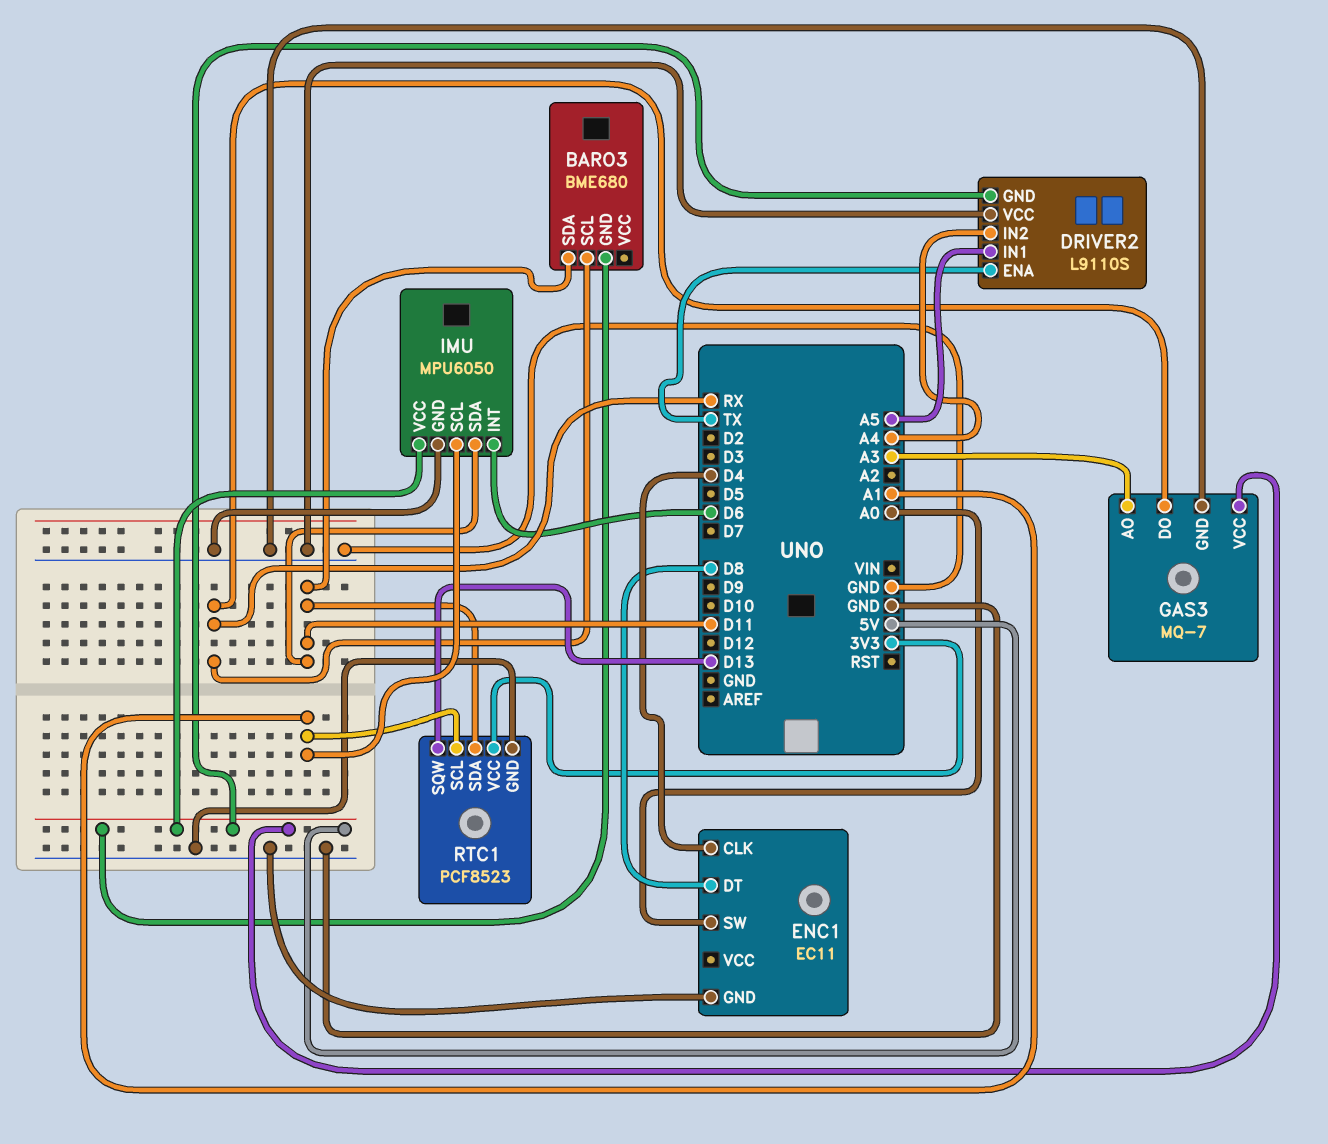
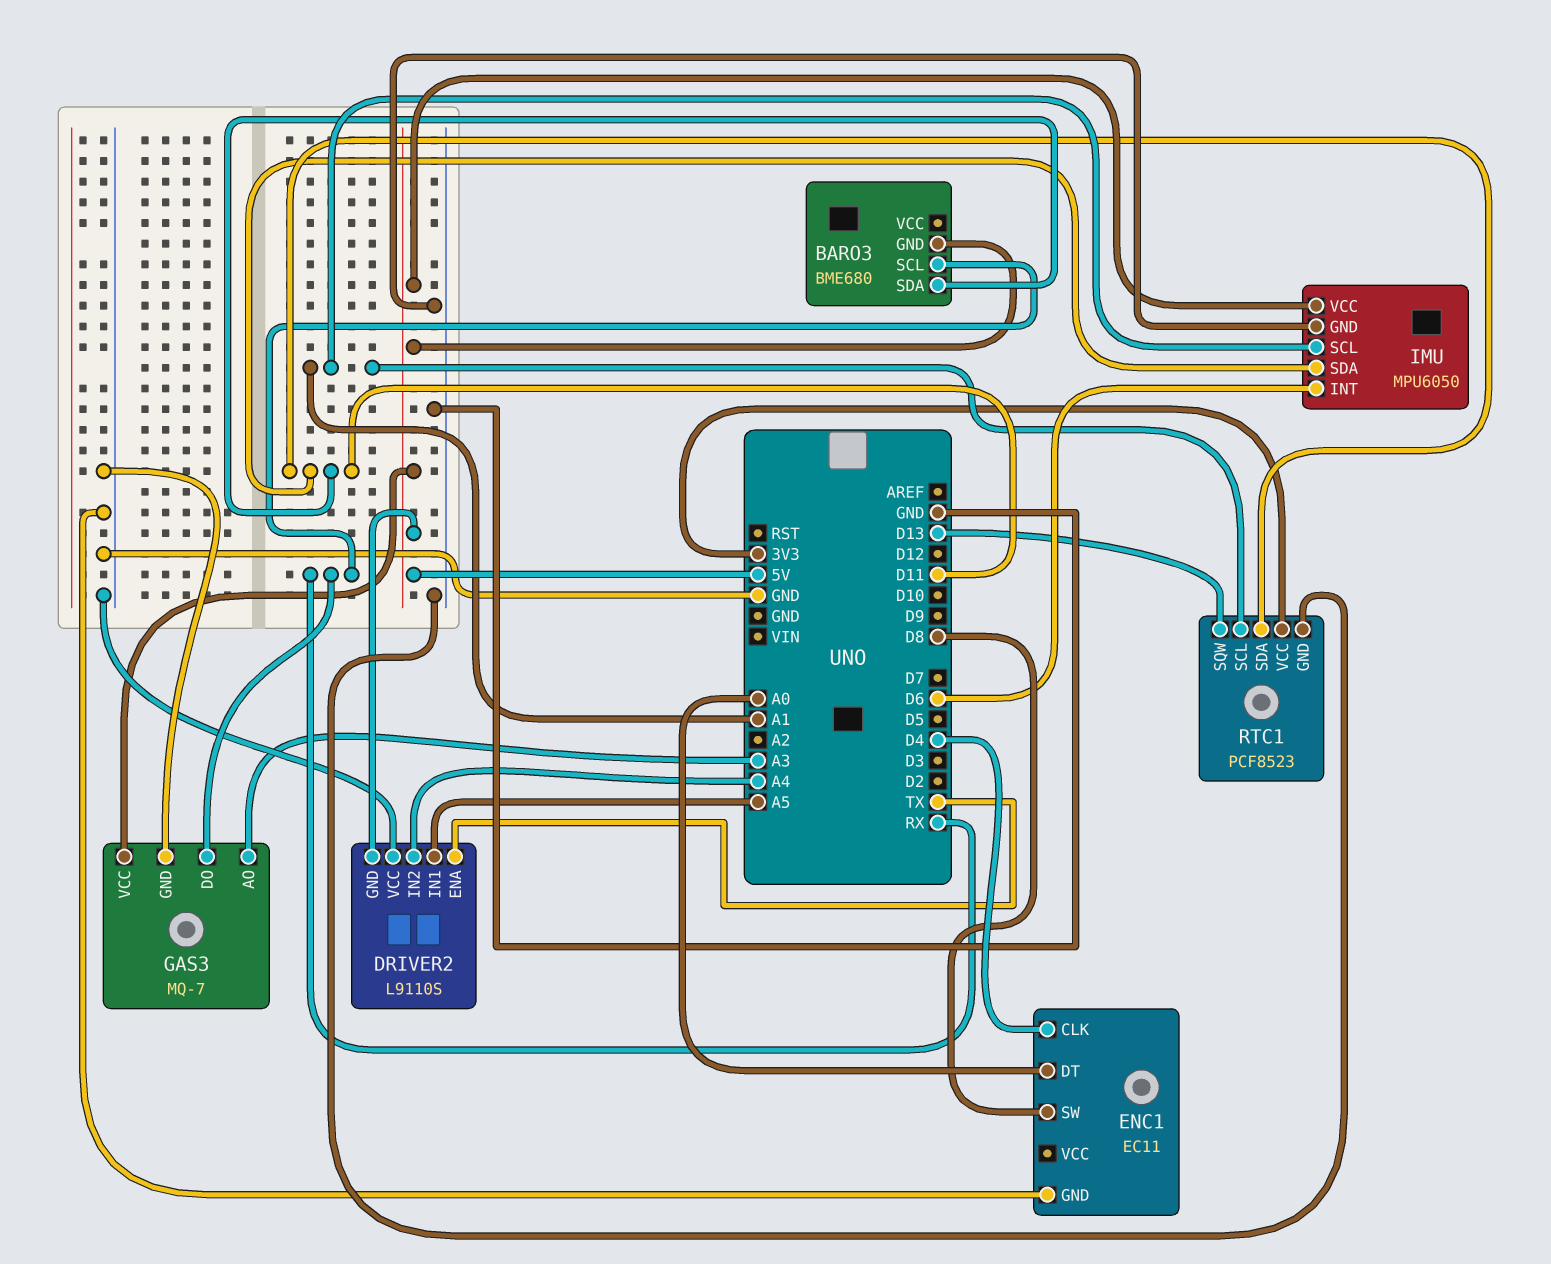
ENC1 pin DT: D8 -> A0
ENC1 pin SW: A0 -> D8

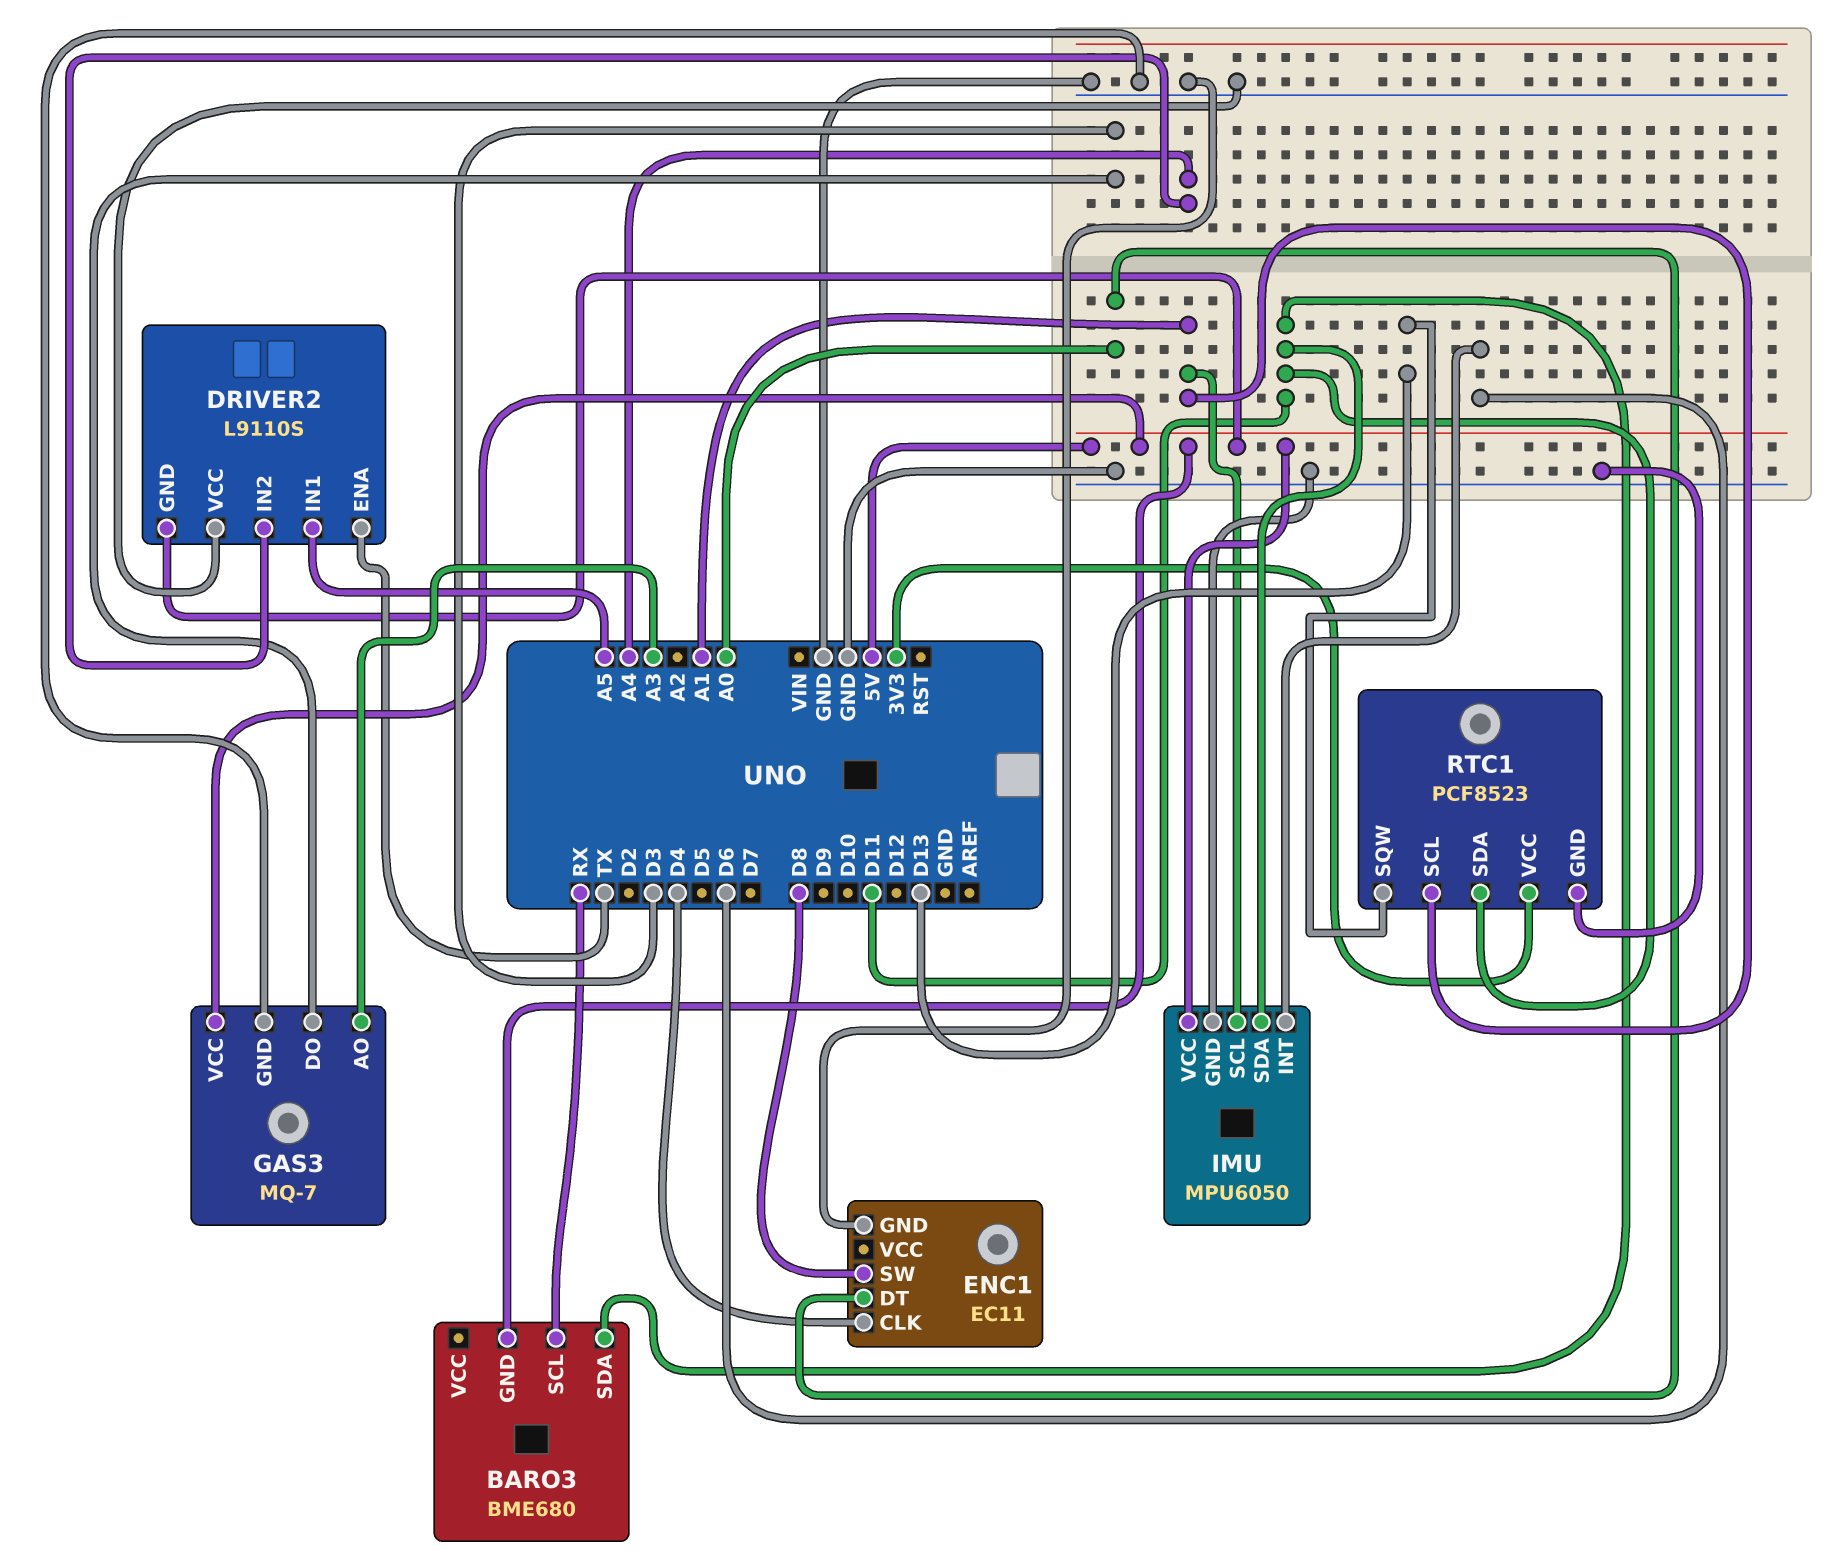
GAS3 pin DO: RX -> D3

